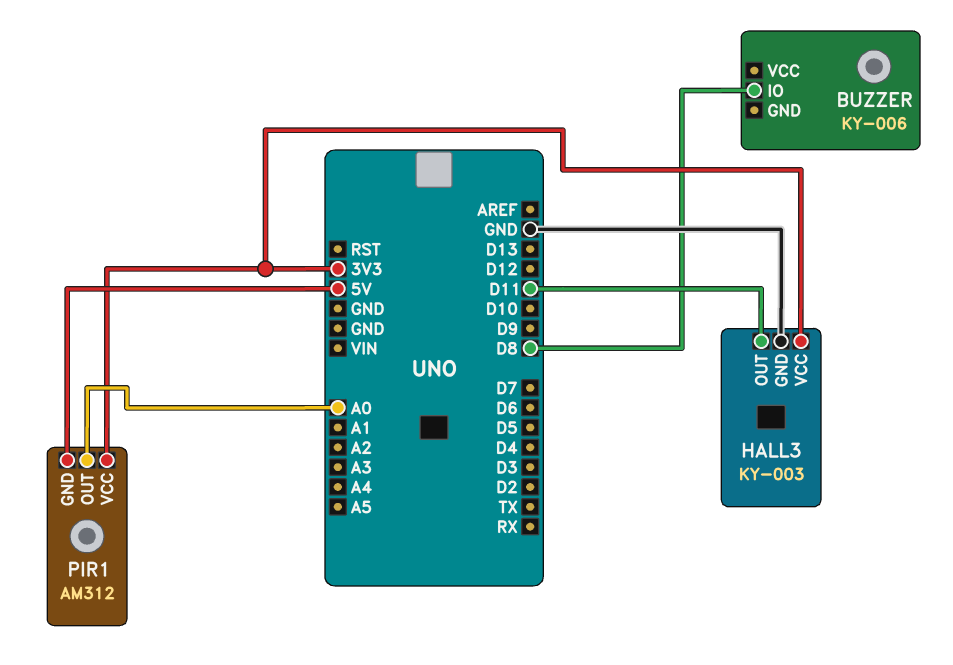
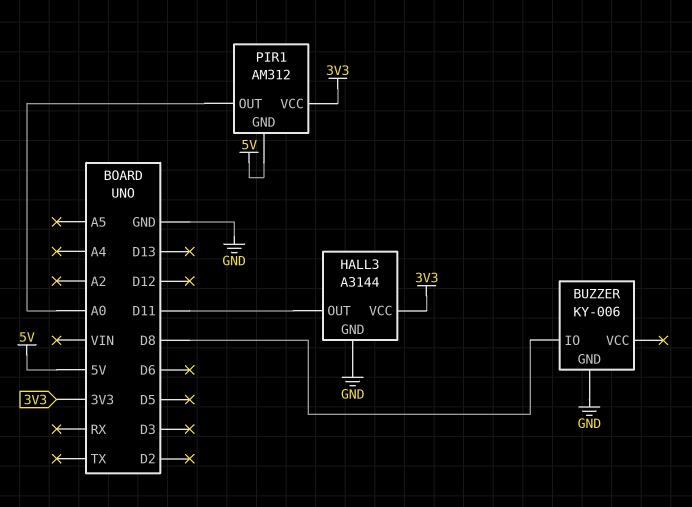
BUZZER pin GND: none -> GND
HALL3: KY-003 -> A3144

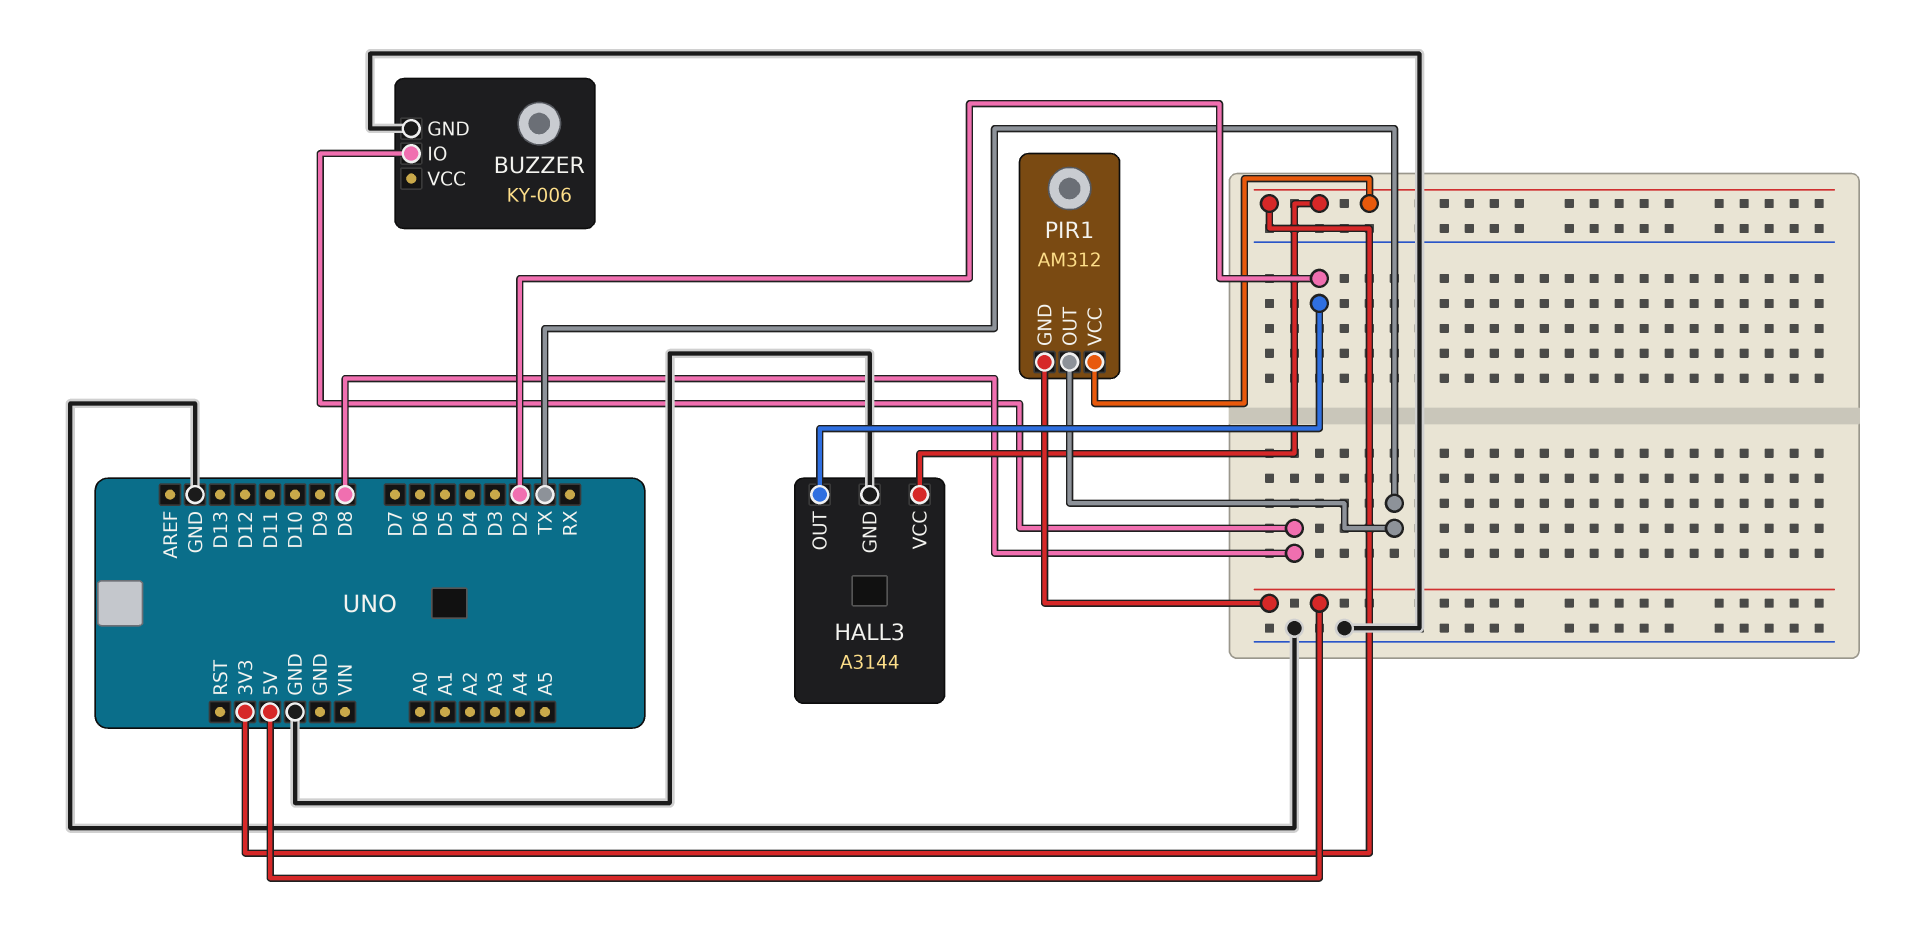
HALL3 pin OUT: D11 -> D2
PIR1 pin OUT: A0 -> TX

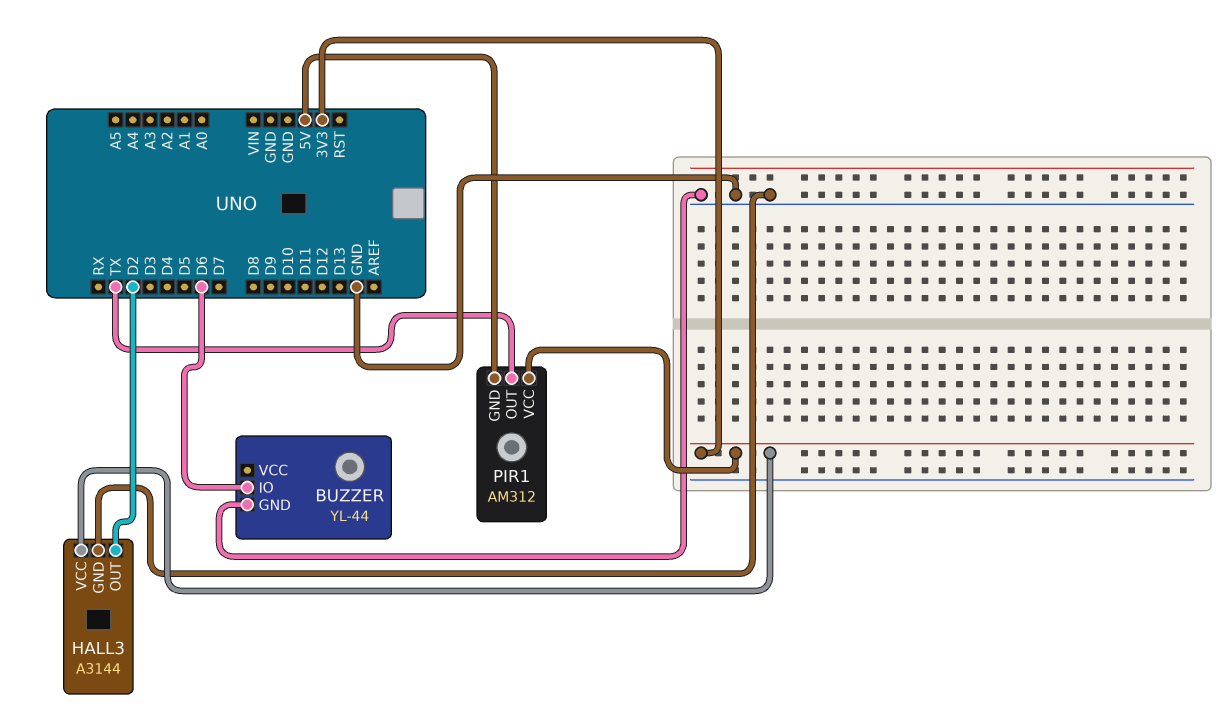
BUZZER: KY-006 -> YL-44
BUZZER pin IO: D8 -> D6

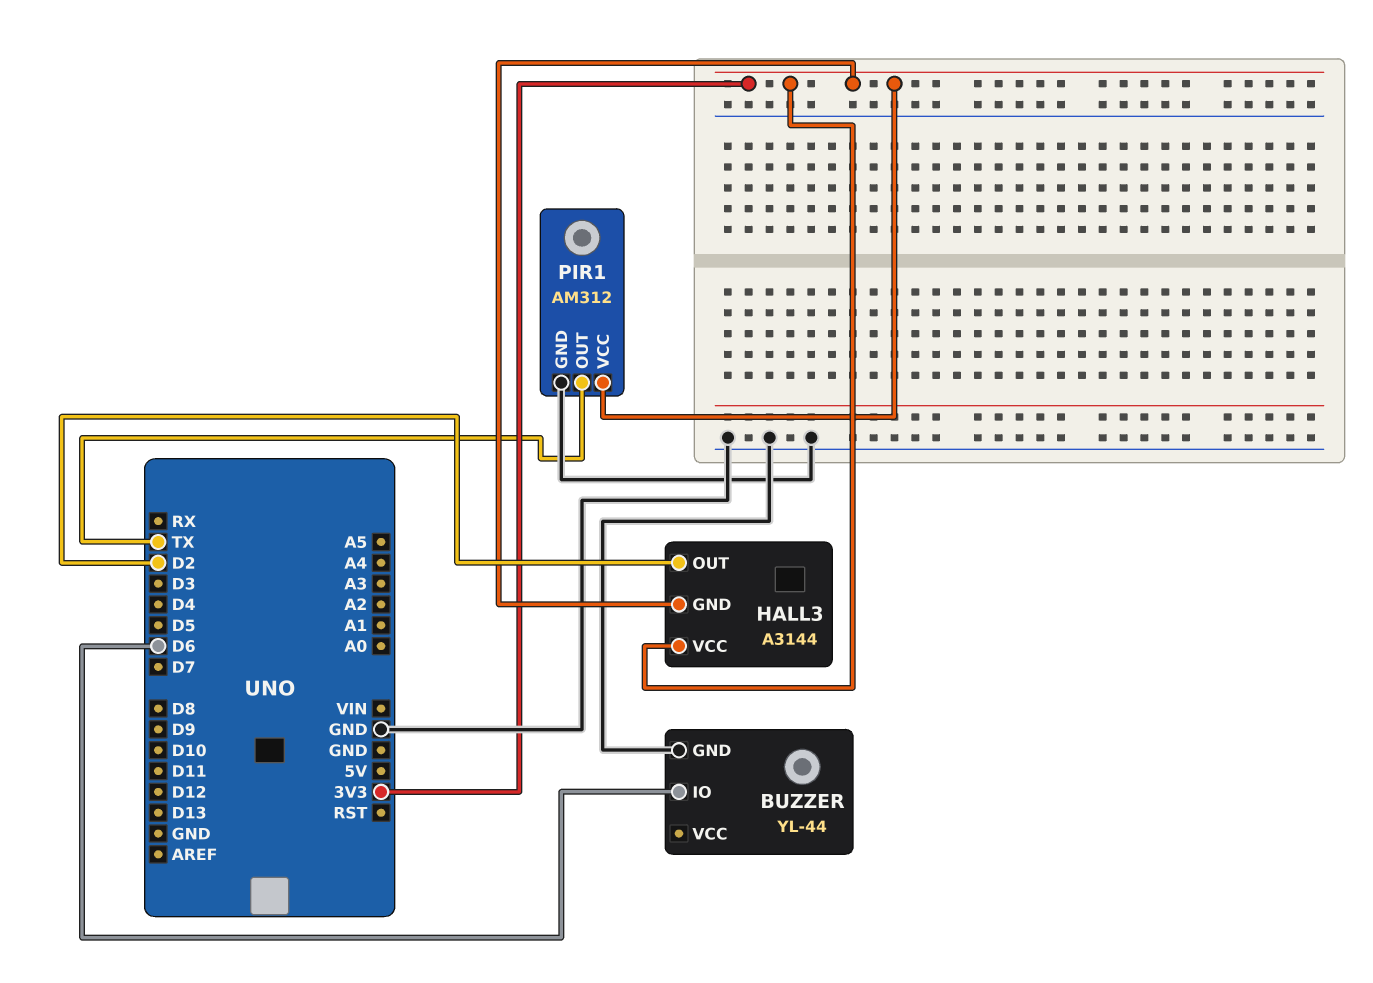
HALL3 pin GND: GND -> 3V3
PIR1 pin GND: 5V -> GND

